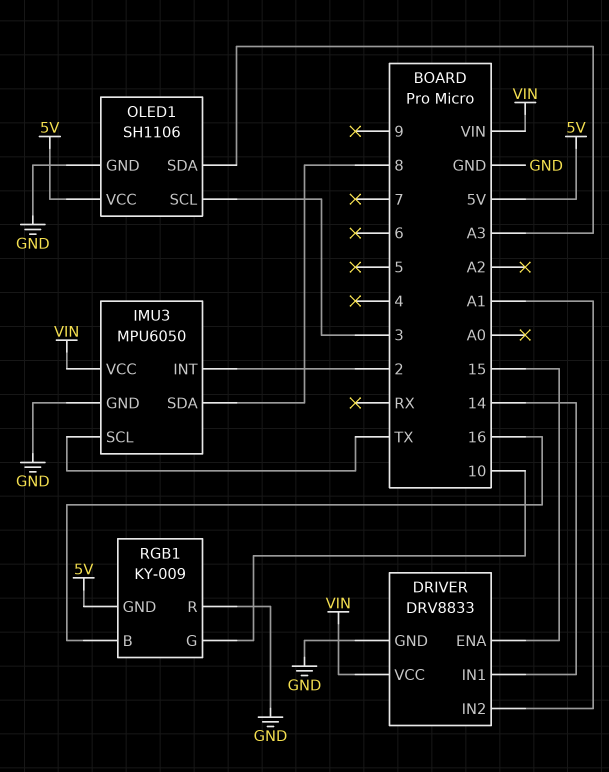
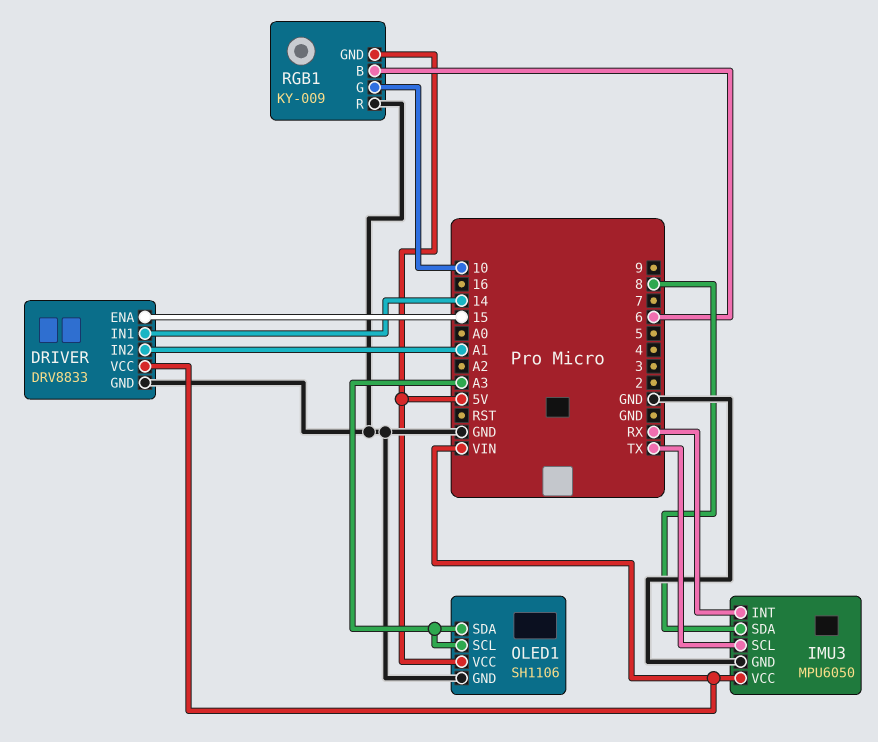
IMU3 pin INT: 2 -> RX
OLED1 pin SCL: 3 -> A3
RGB1 pin B: 16 -> 6

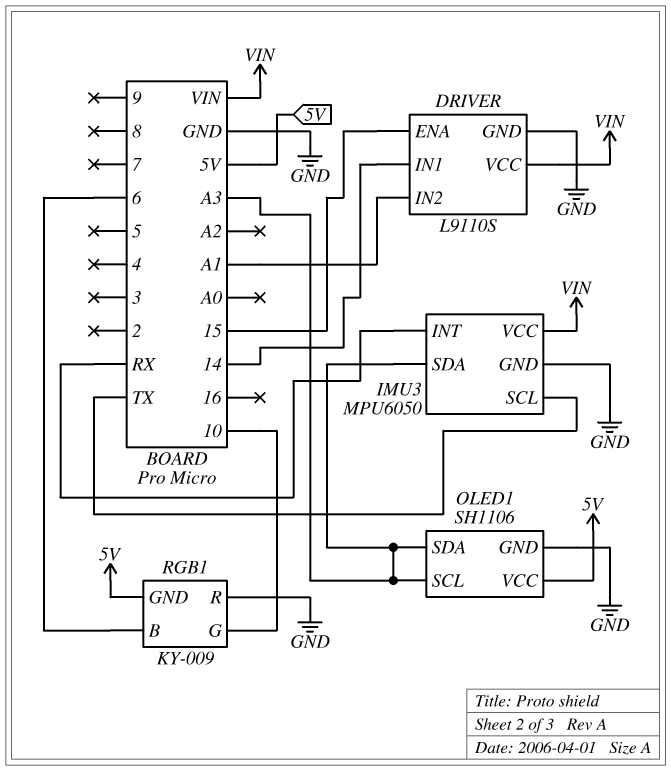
DRIVER: DRV8833 -> L9110S
IMU3 pin SDA: 8 -> A3

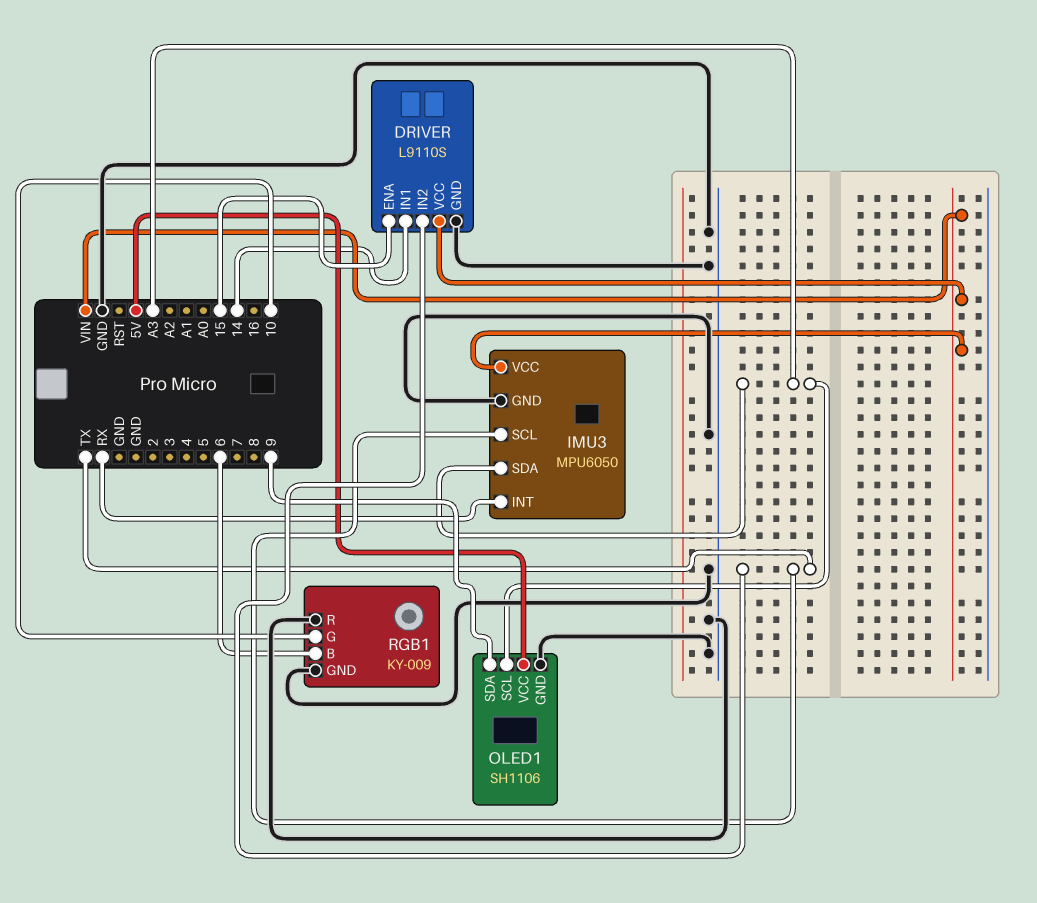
DRIVER pin IN2: A1 -> TX
OLED1 pin SDA: A3 -> 9
RGB1 pin GND: 5V -> GND

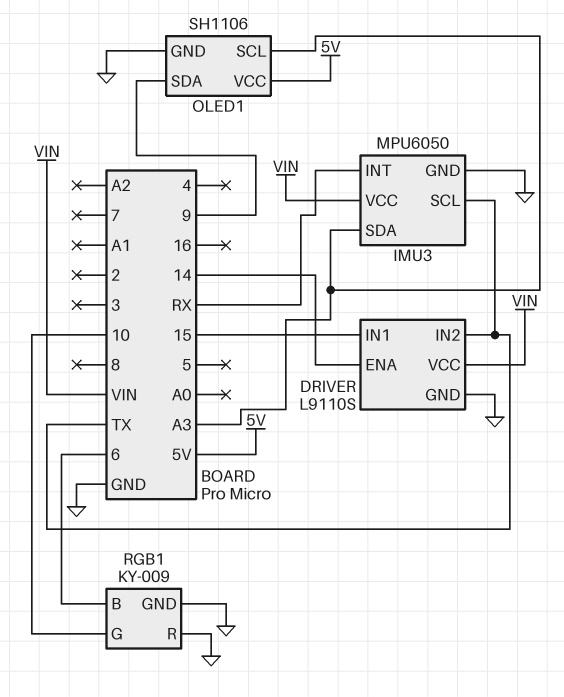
DRIVER pin ENA: 15 -> 14
DRIVER pin IN1: 14 -> 15

